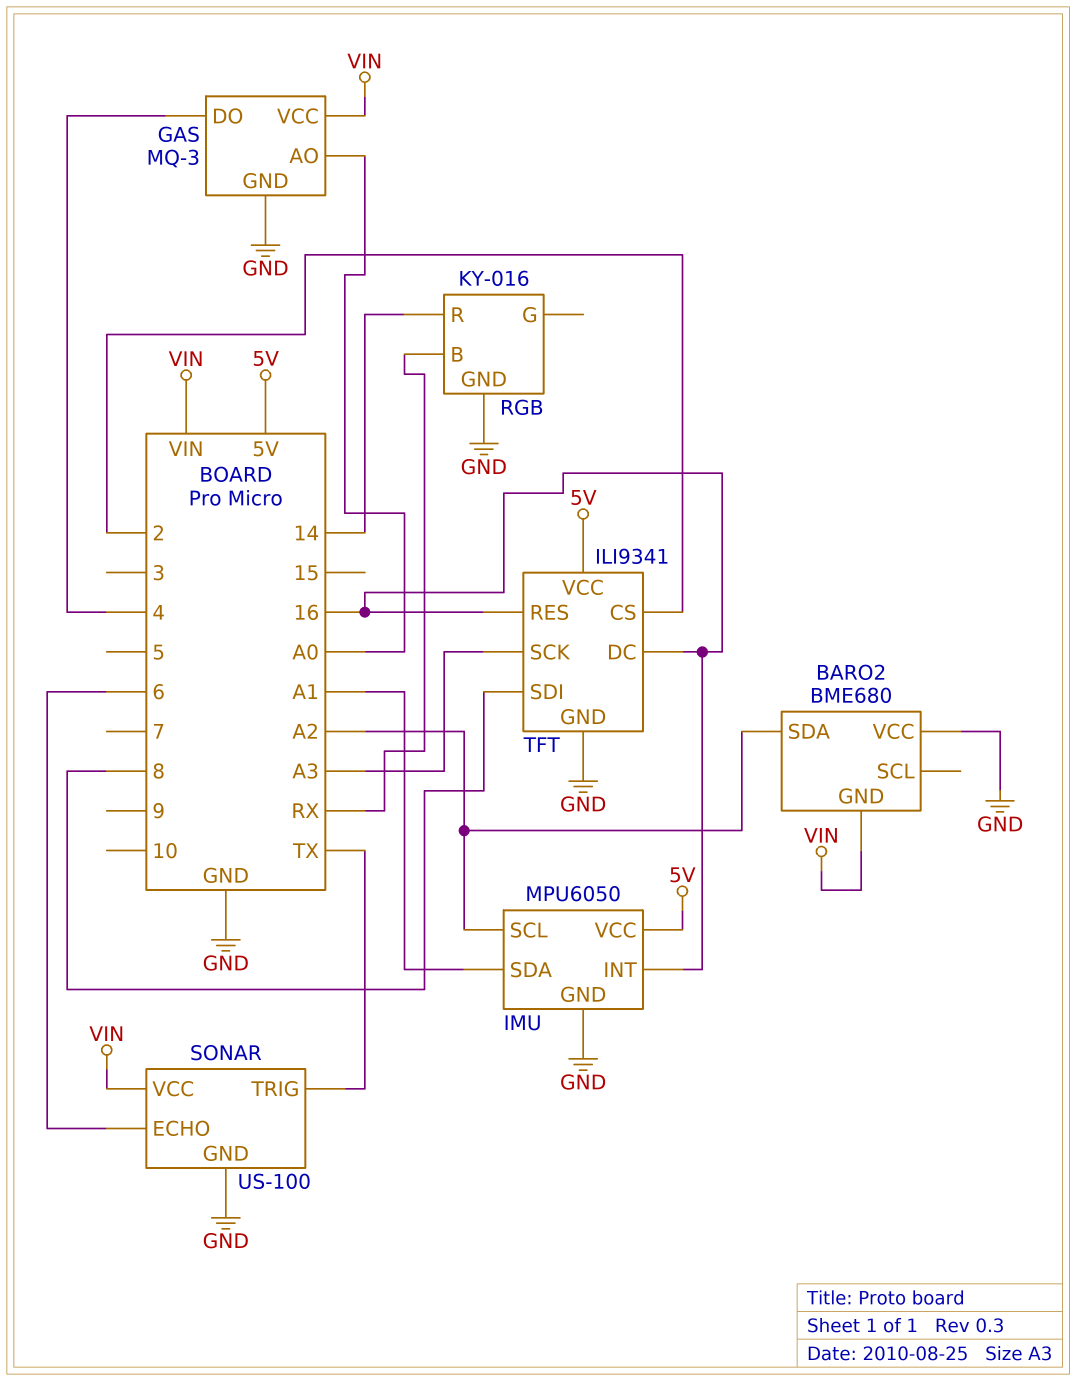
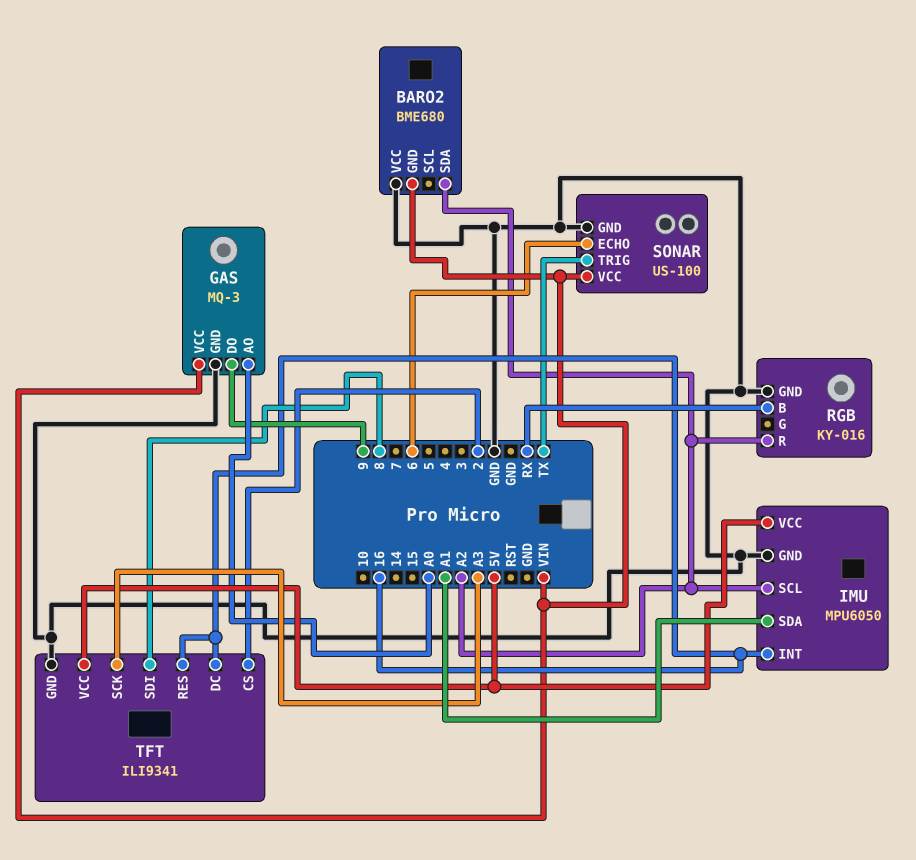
GAS pin DO: 4 -> 9
RGB pin R: 14 -> A2

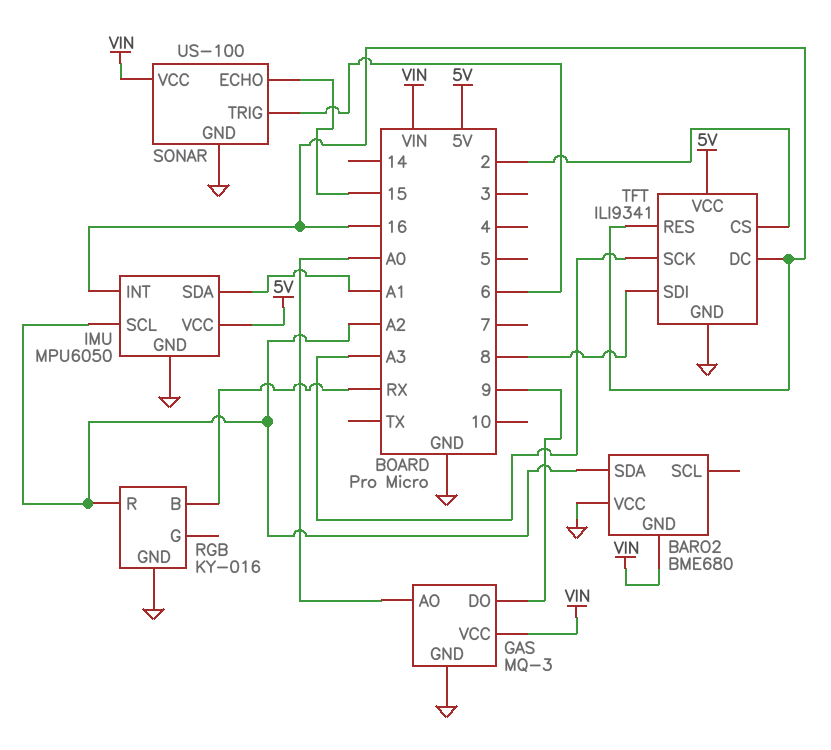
SONAR pin ECHO: 6 -> 15
SONAR pin TRIG: TX -> 6

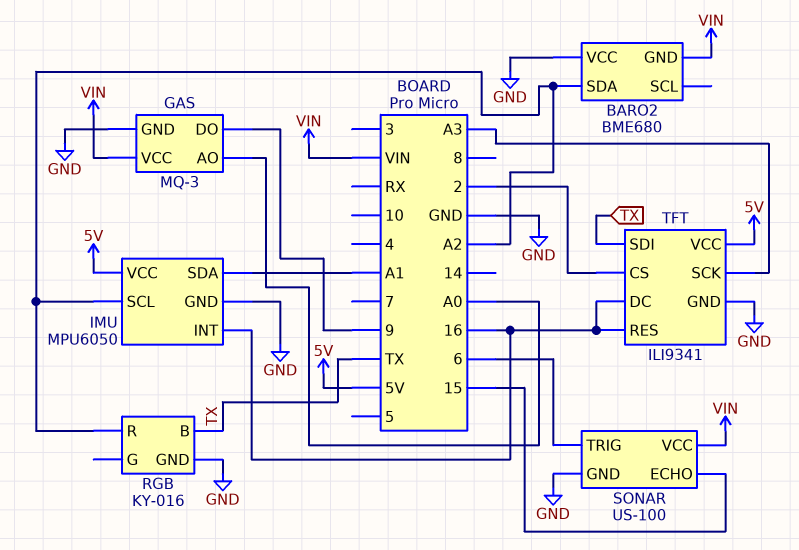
RGB pin B: RX -> TX
TFT pin SDI: 8 -> TX

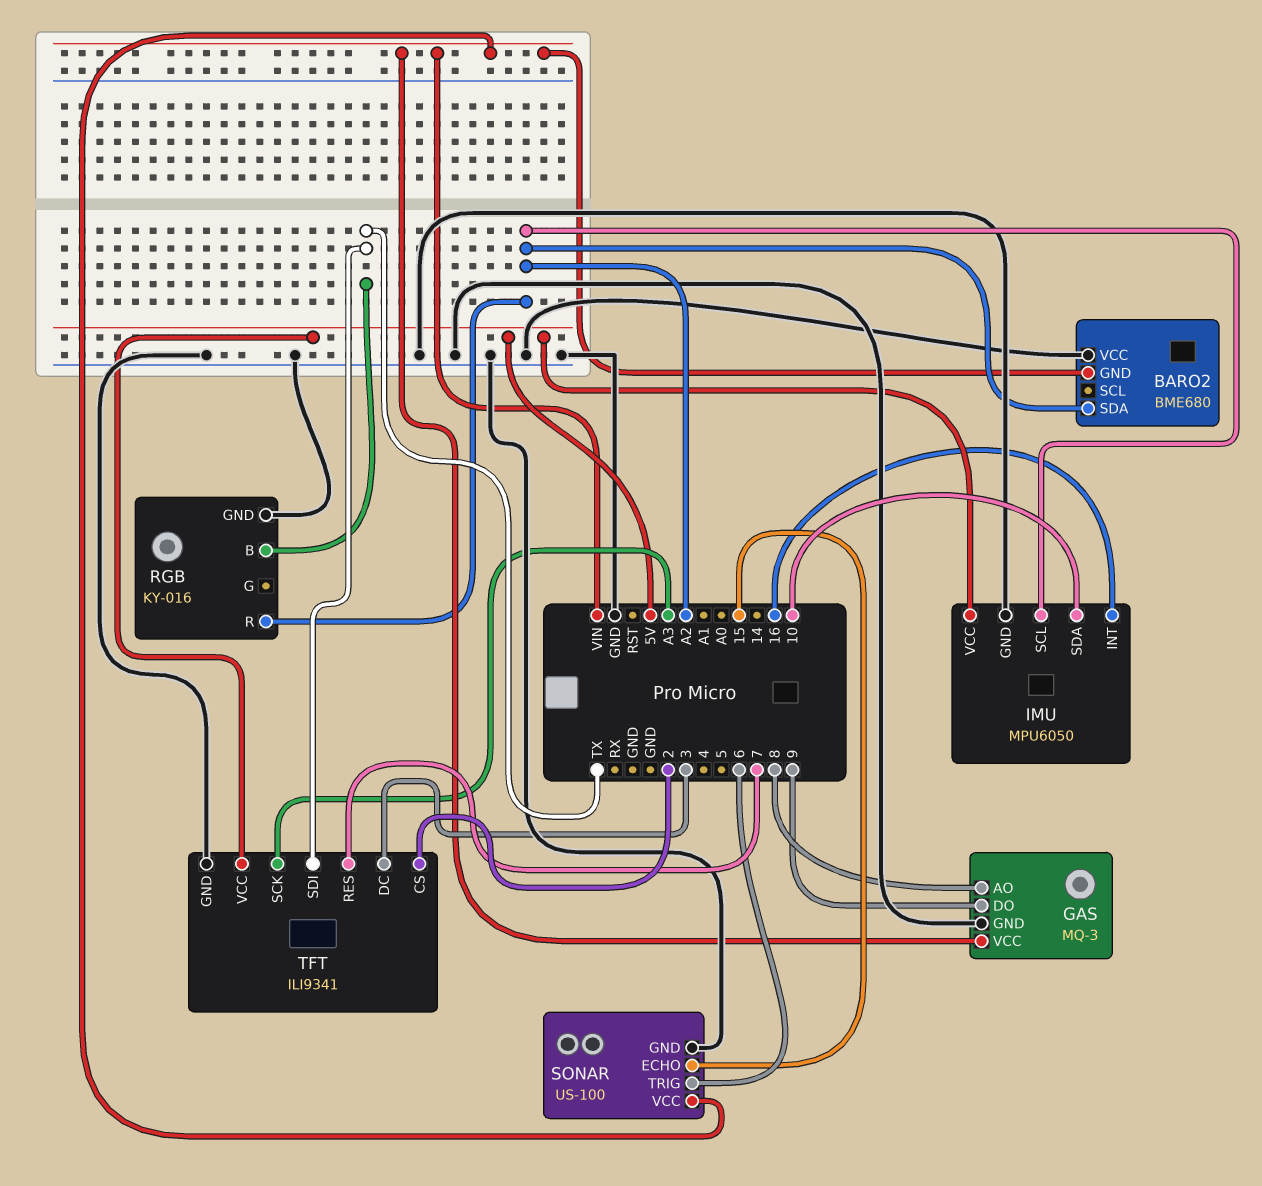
GAS pin AO: A0 -> 8
IMU pin SDA: A1 -> 10
TFT pin DC: 16 -> 3
TFT pin RES: 16 -> 7

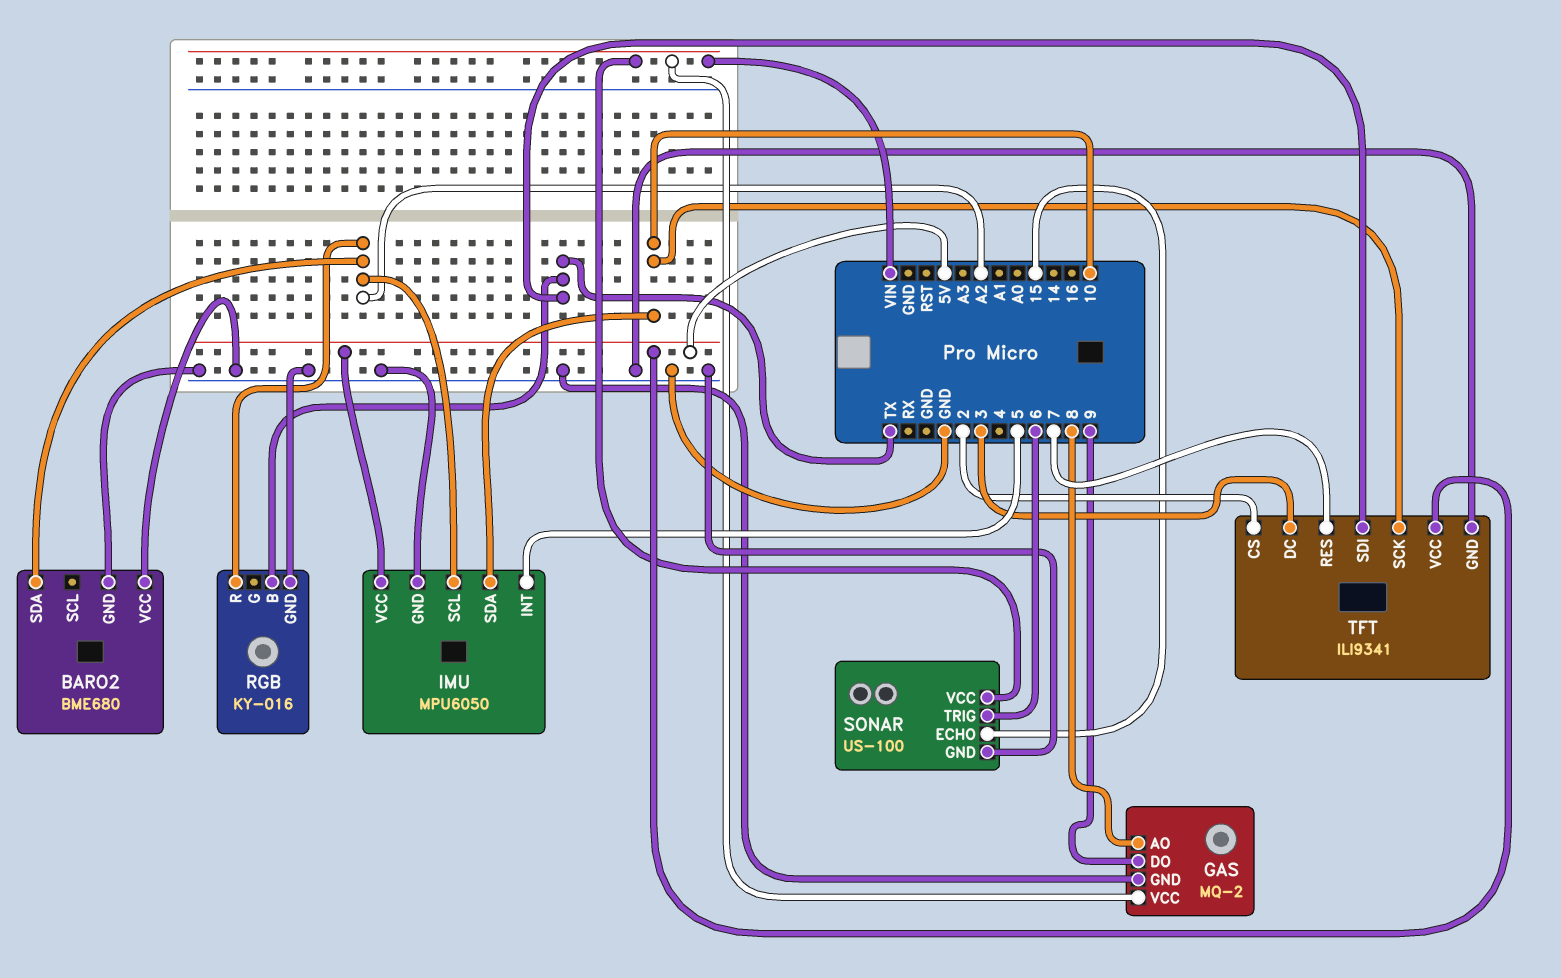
BARO2 pin GND: VIN -> GND
GAS: MQ-3 -> MQ-2
IMU pin INT: 16 -> 5
TFT pin SCK: A3 -> 10

